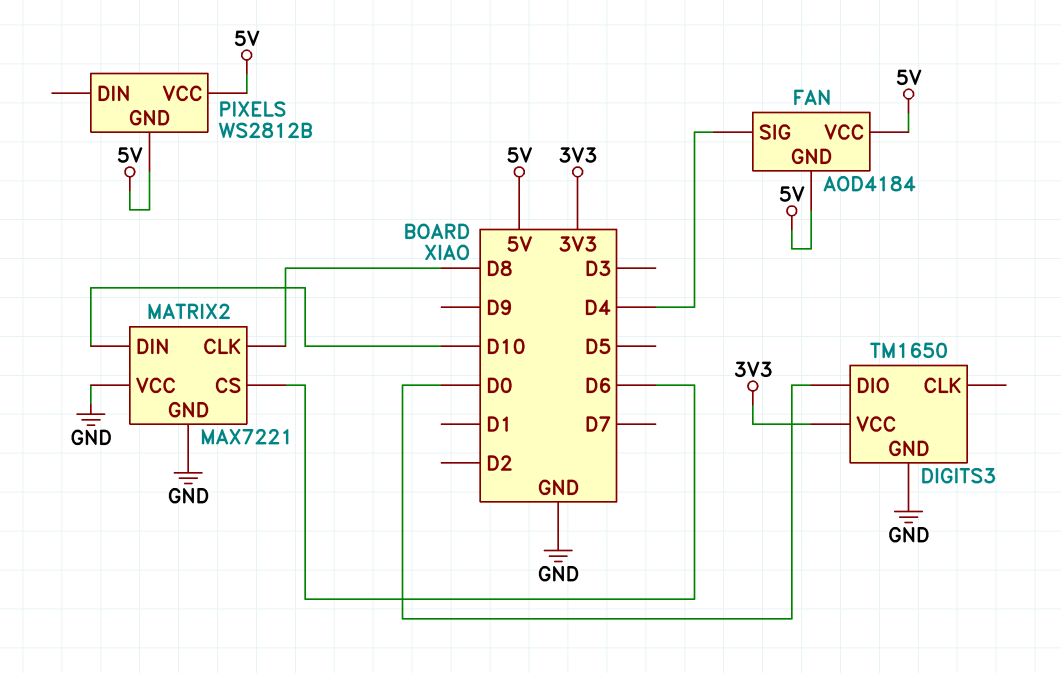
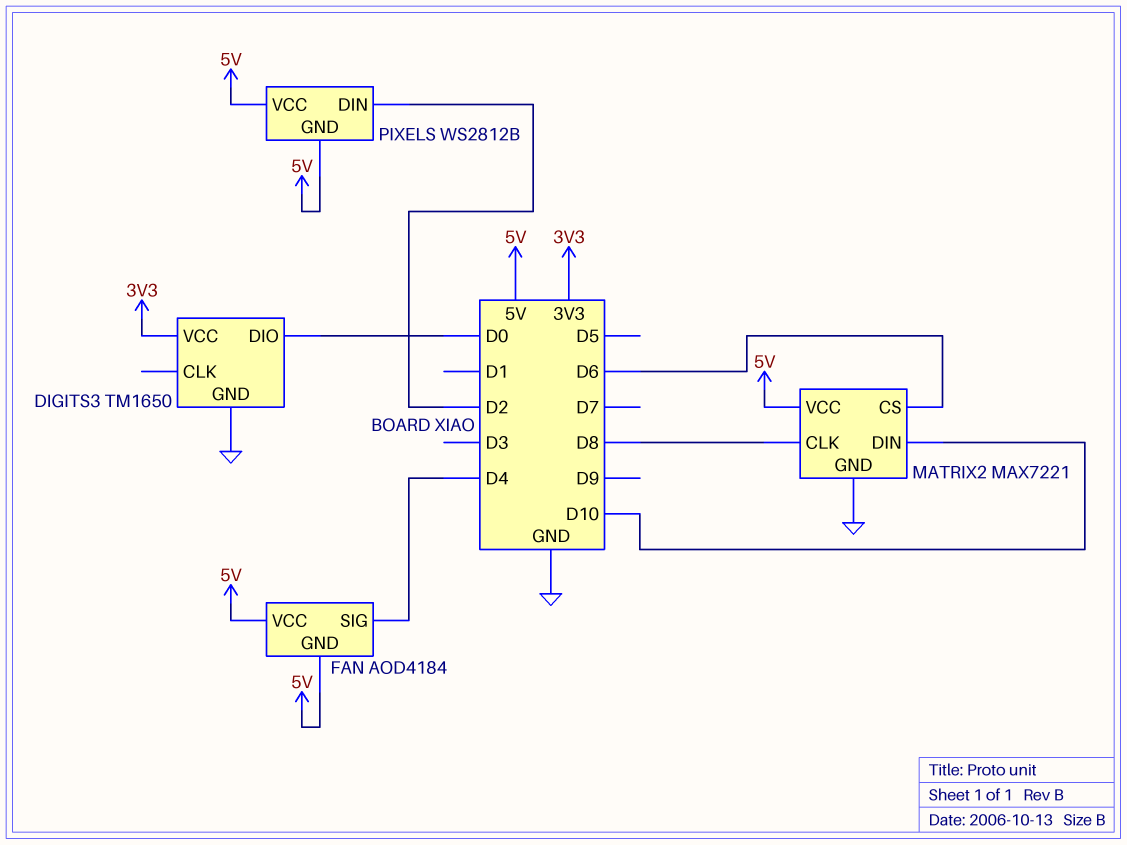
MATRIX2 pin VCC: GND -> 5V
PIXELS pin DIN: none -> D2

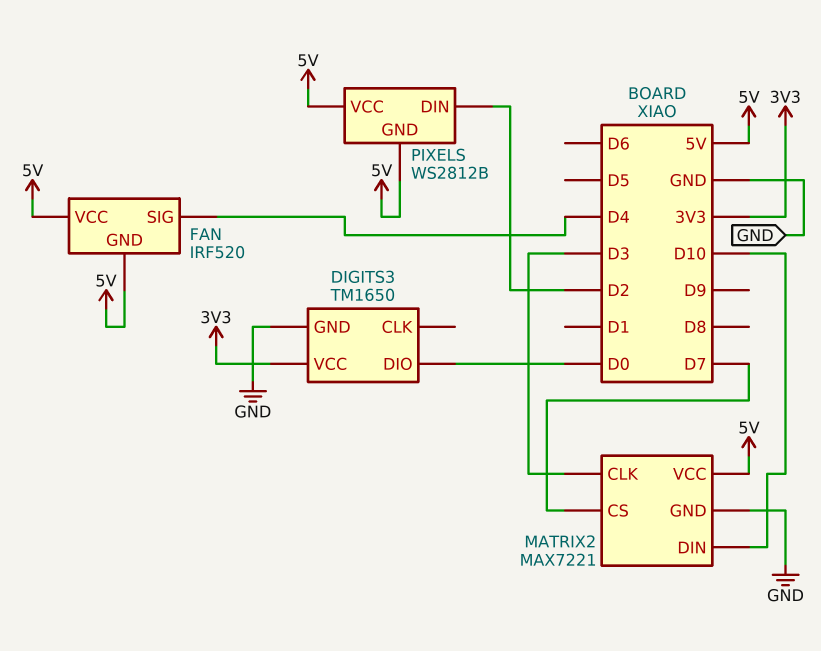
FAN: AOD4184 -> IRF520
MATRIX2 pin CLK: D8 -> D3
MATRIX2 pin CS: D6 -> D7

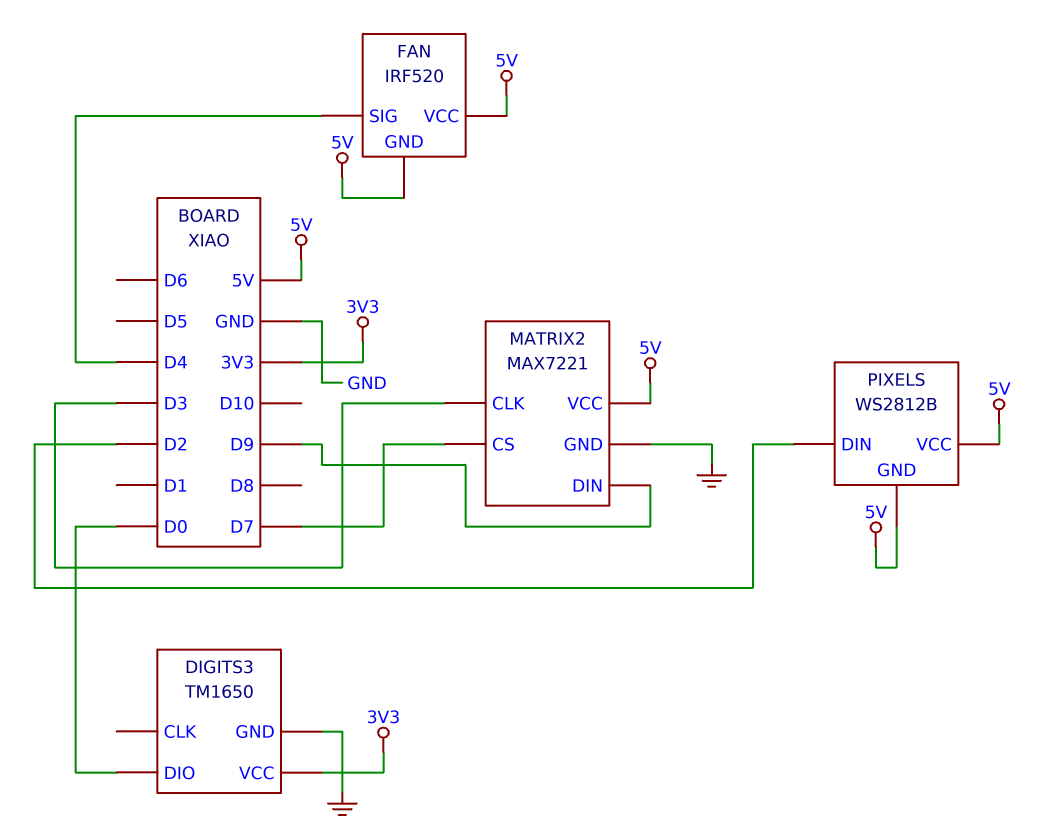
MATRIX2 pin DIN: D10 -> D9

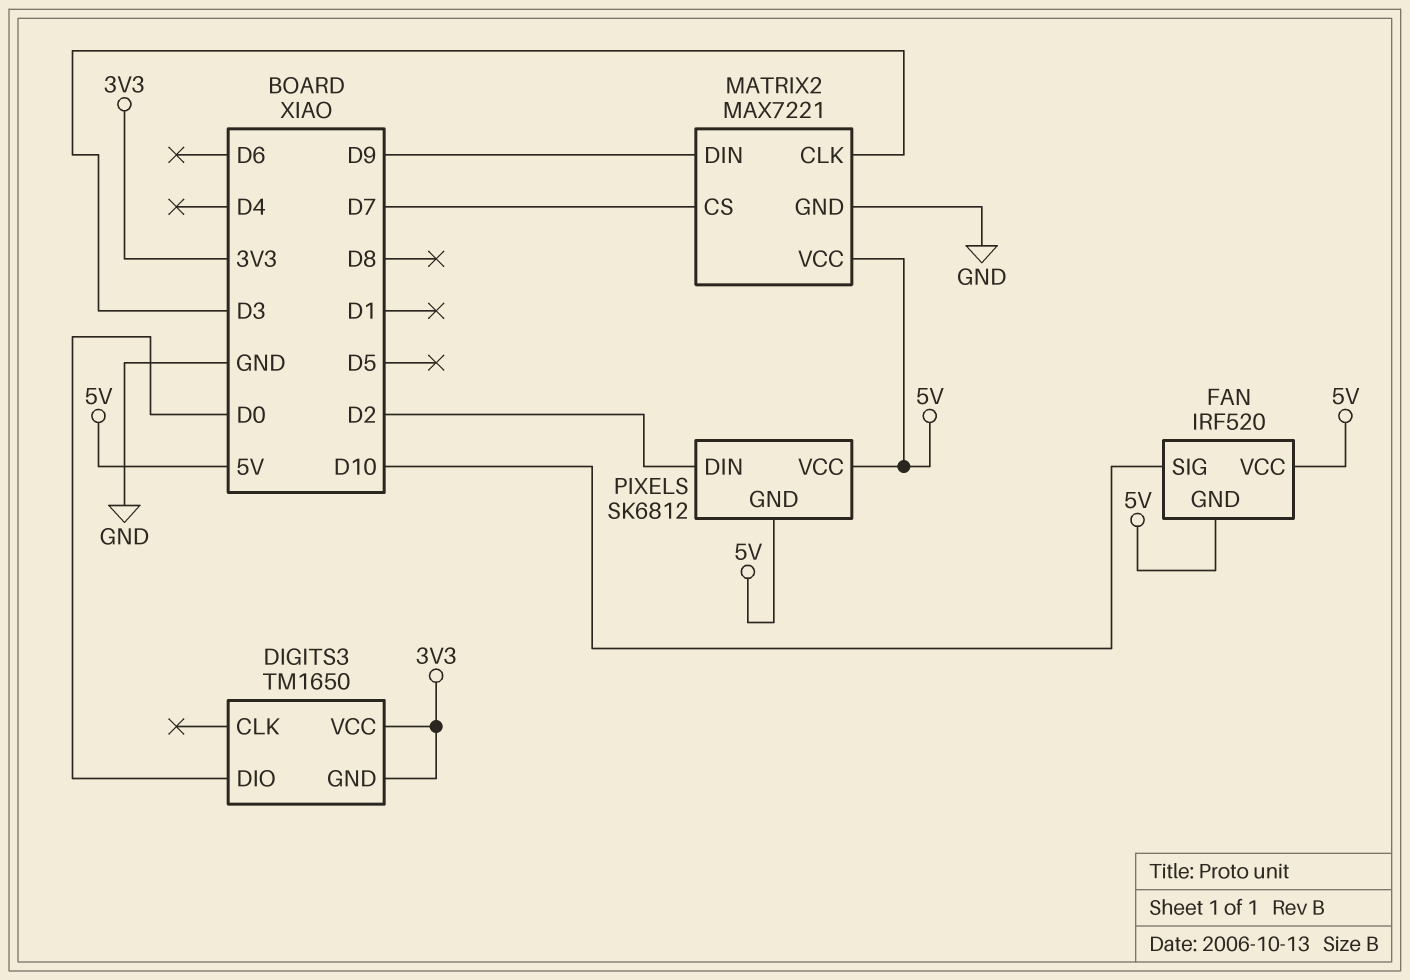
DIGITS3 pin GND: GND -> 3V3
FAN pin SIG: D4 -> D10
PIXELS: WS2812B -> SK6812

